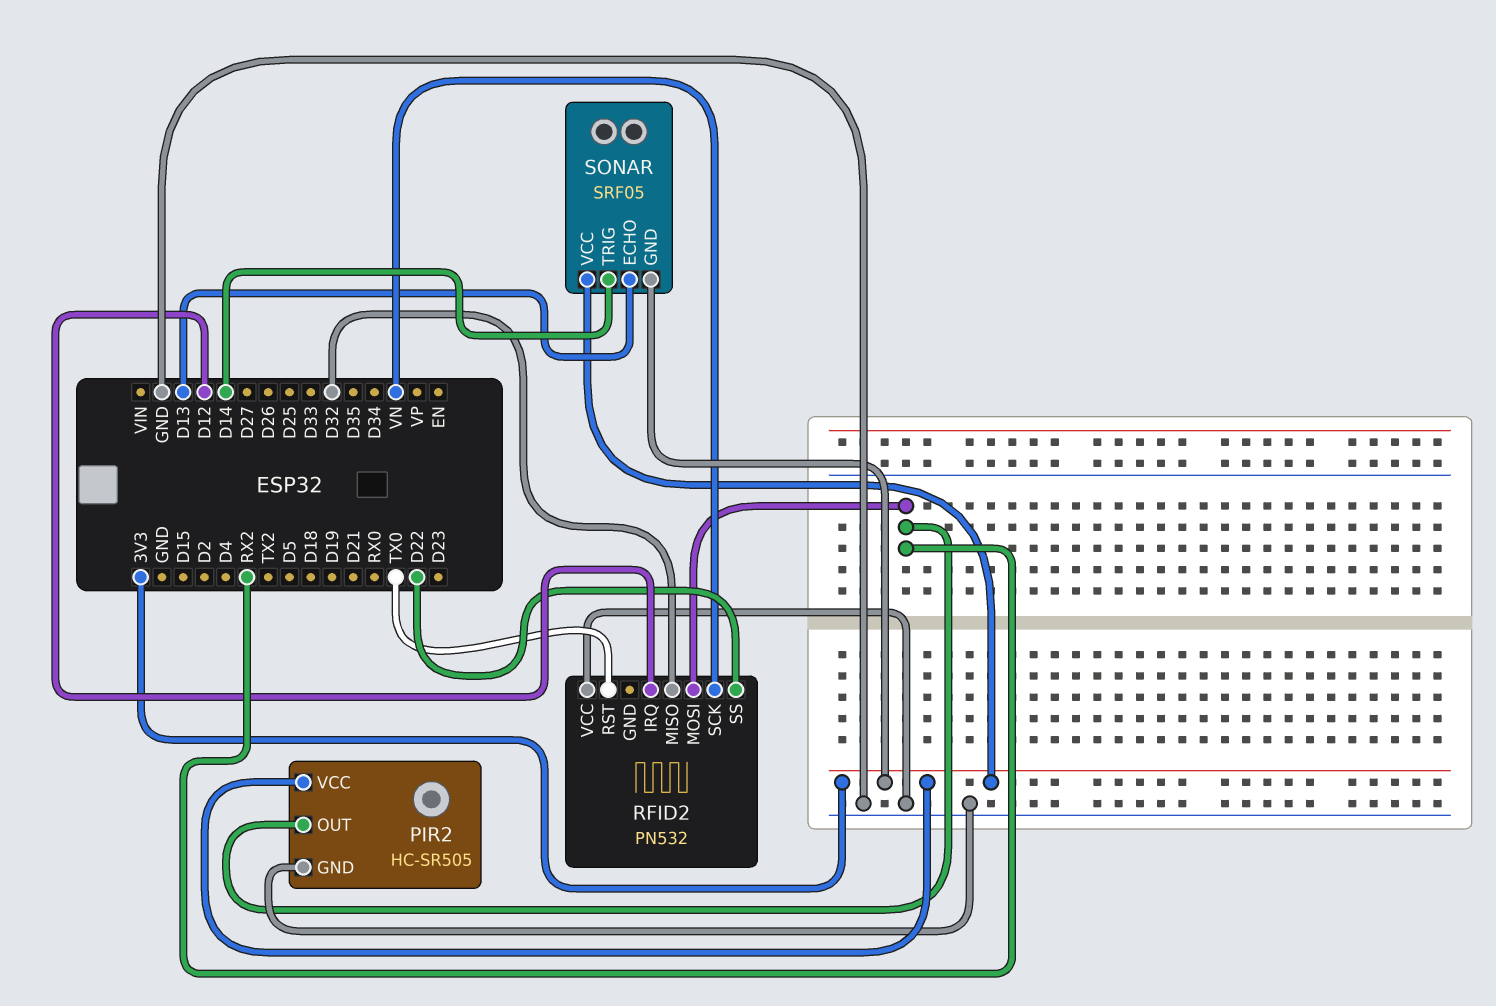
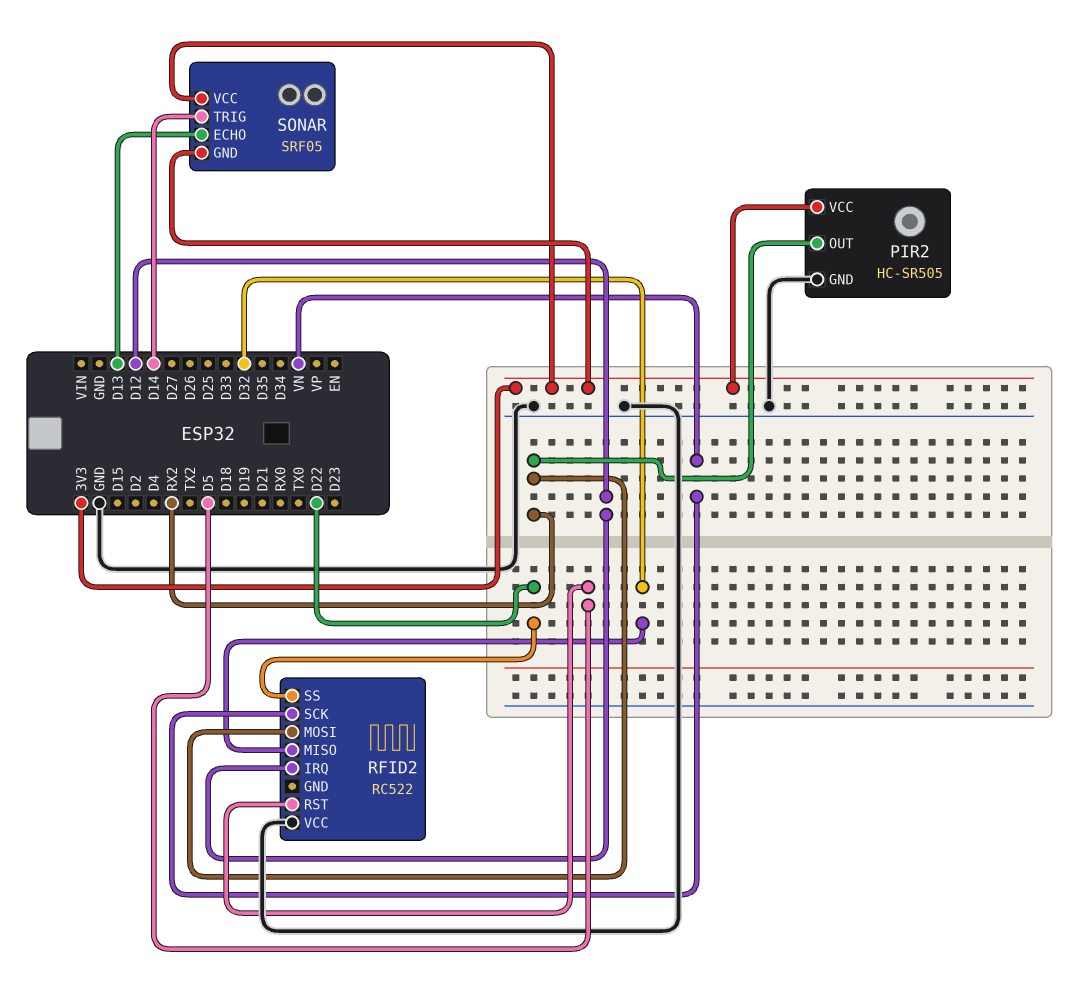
RFID2: PN532 -> RC522
RFID2 pin RST: TX0 -> D5

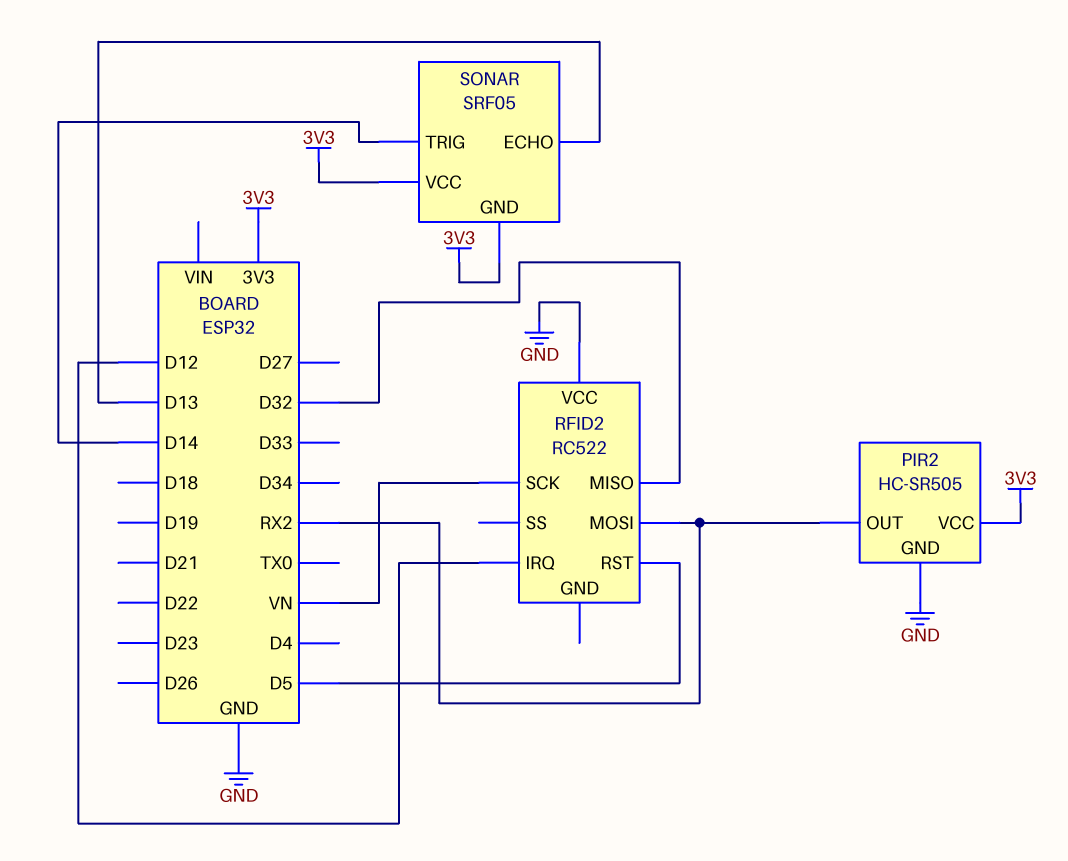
RFID2 pin SS: D22 -> none

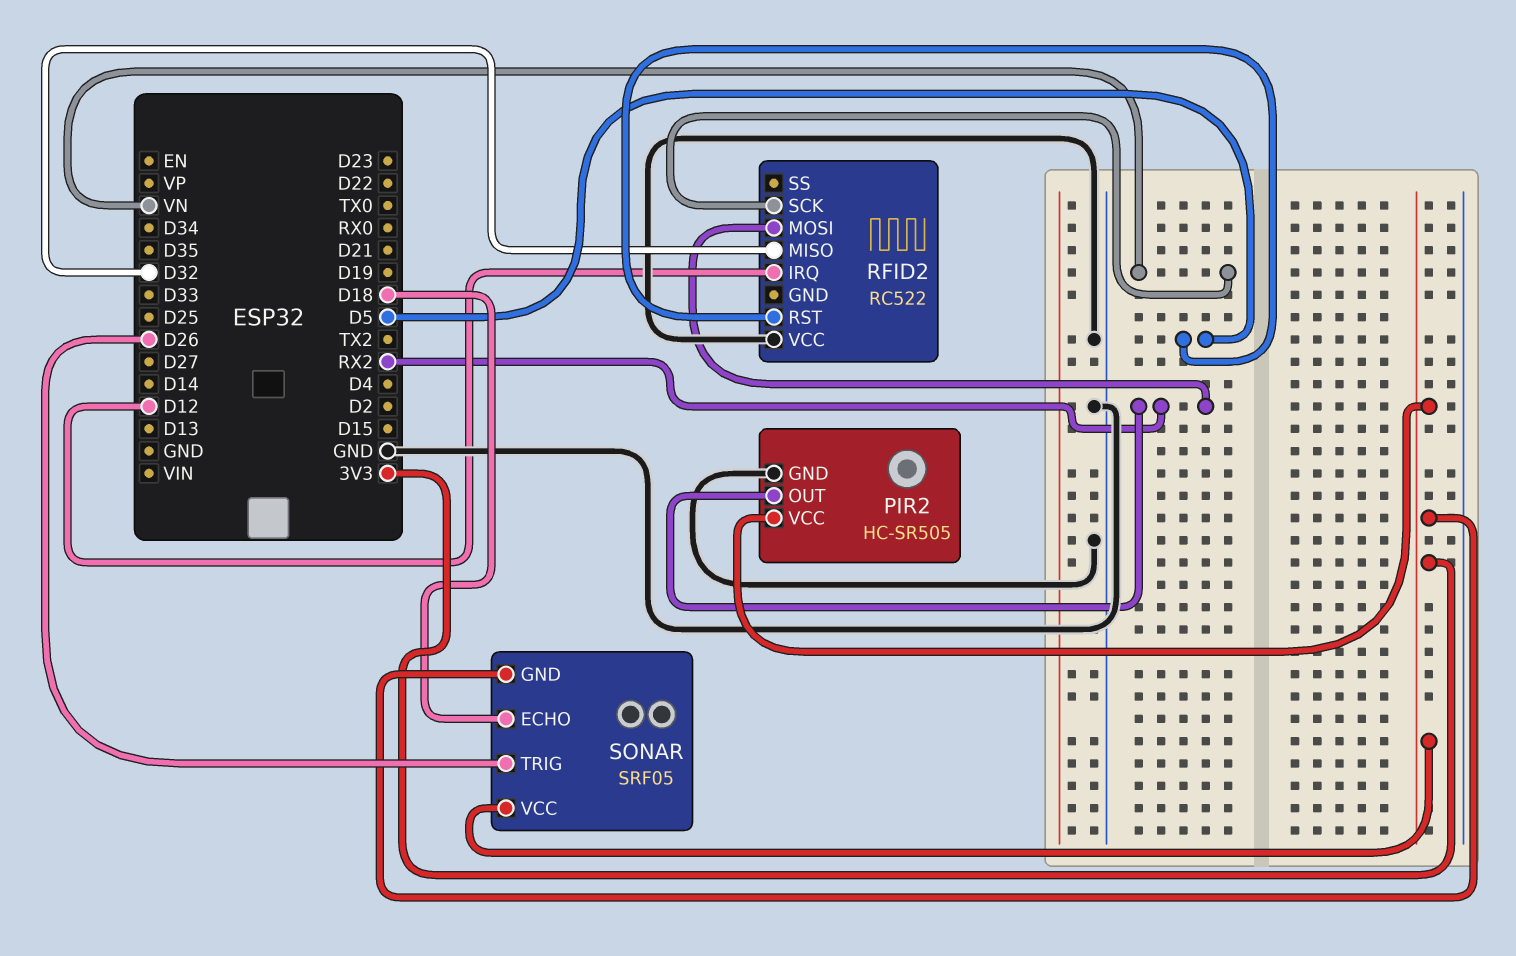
SONAR pin ECHO: D13 -> D18
SONAR pin TRIG: D14 -> D26

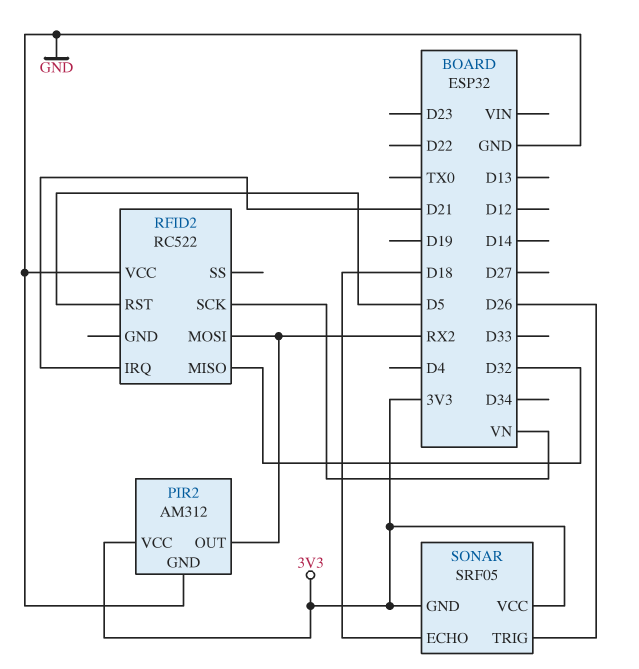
PIR2: HC-SR505 -> AM312
RFID2 pin IRQ: D12 -> D21

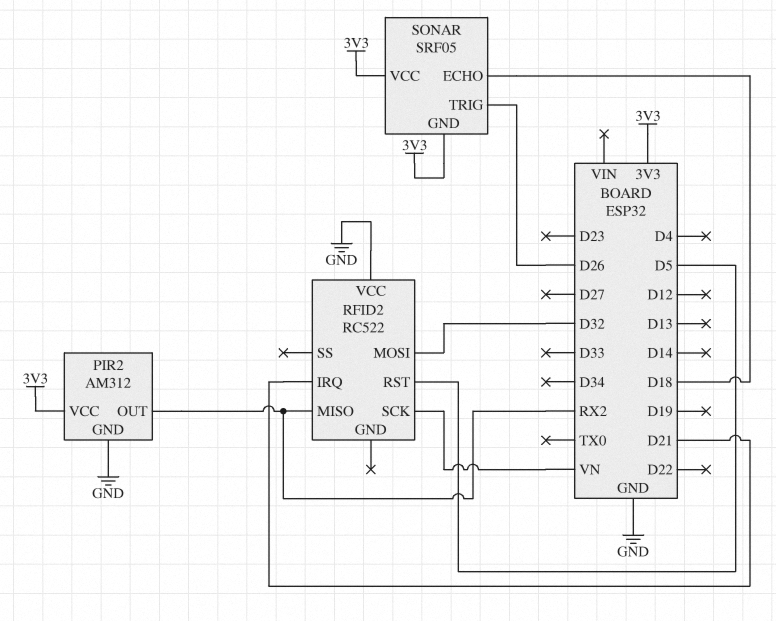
RFID2 pin MISO: D32 -> RX2
RFID2 pin MOSI: RX2 -> D32

